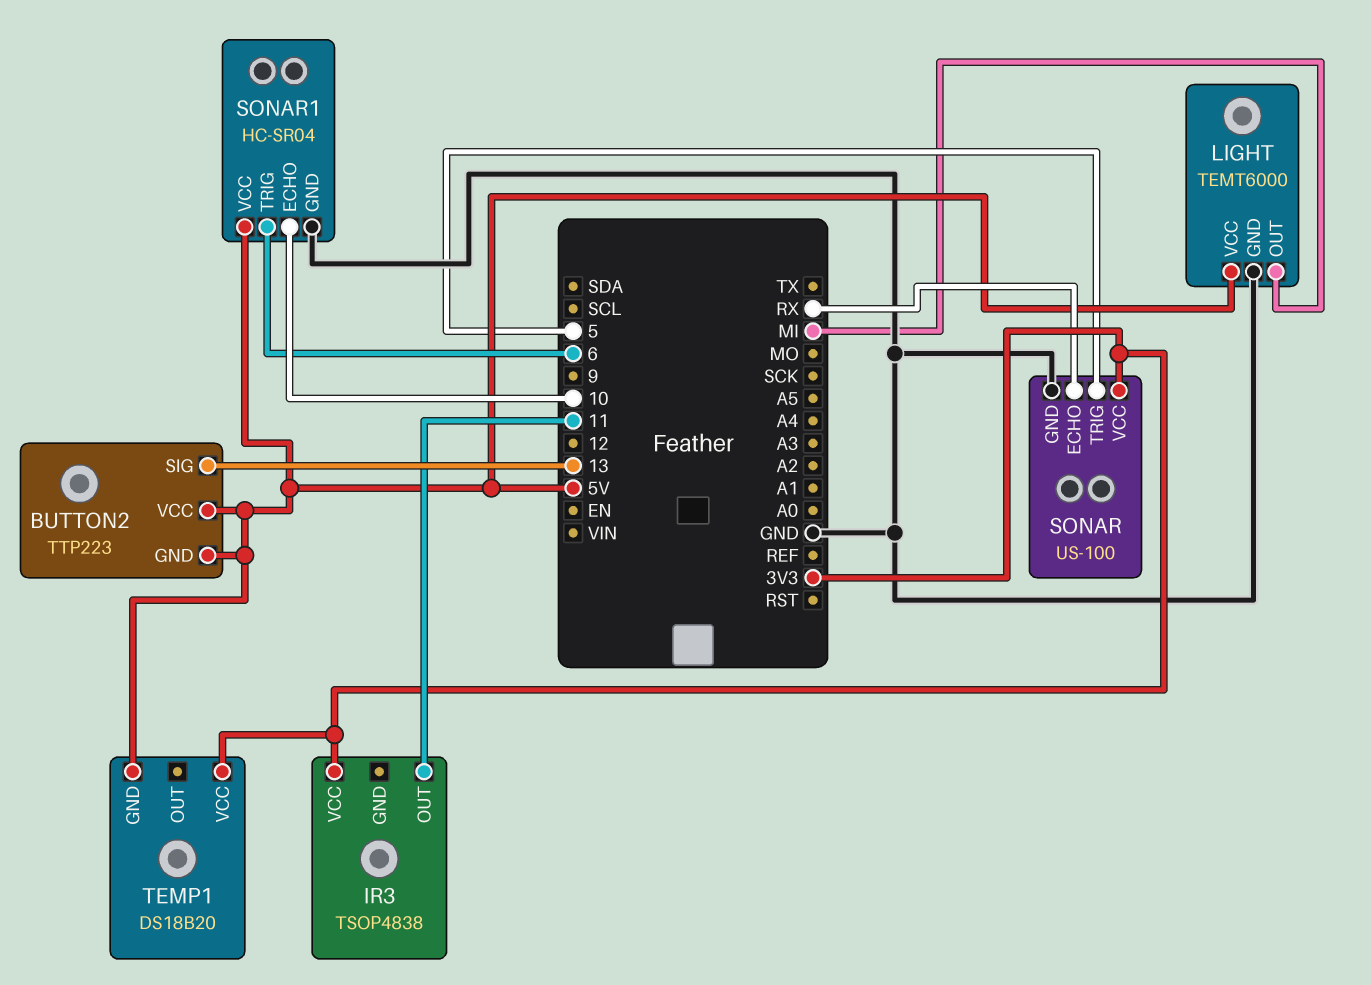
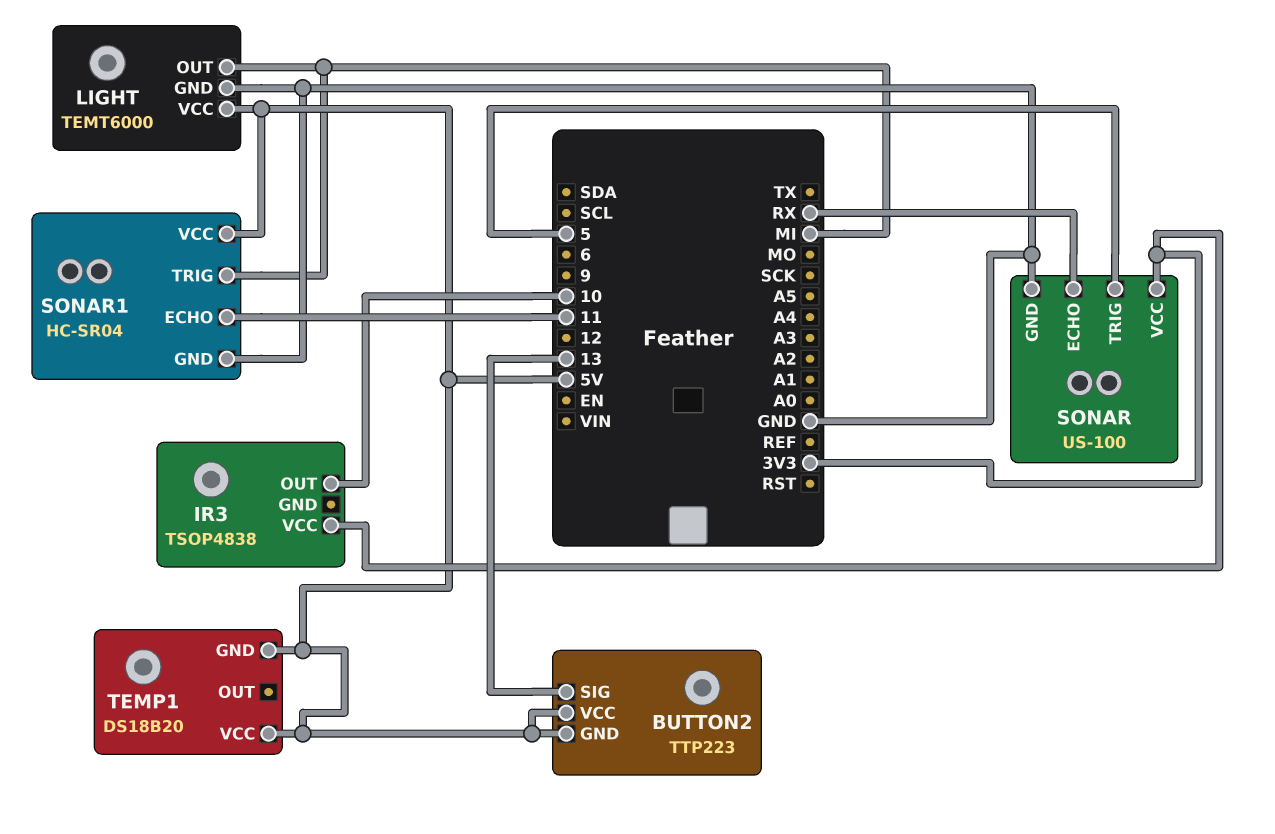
IR3 pin OUT: 11 -> 10
SONAR1 pin ECHO: 10 -> 11
SONAR1 pin TRIG: 6 -> MI
TEMP1 pin VCC: 3V3 -> 5V

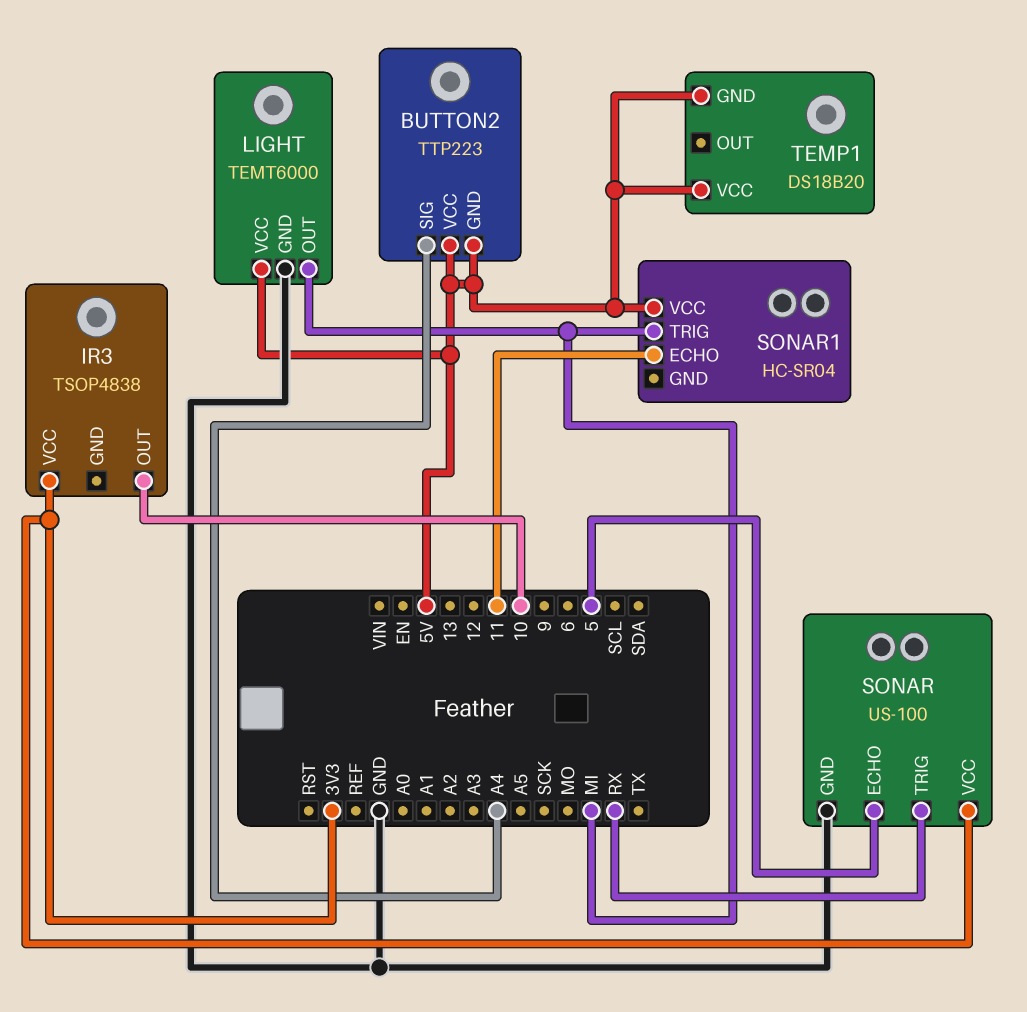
BUTTON2 pin SIG: 13 -> A4
SONAR pin ECHO: RX -> 5
SONAR pin TRIG: 5 -> RX
SONAR1 pin GND: GND -> none

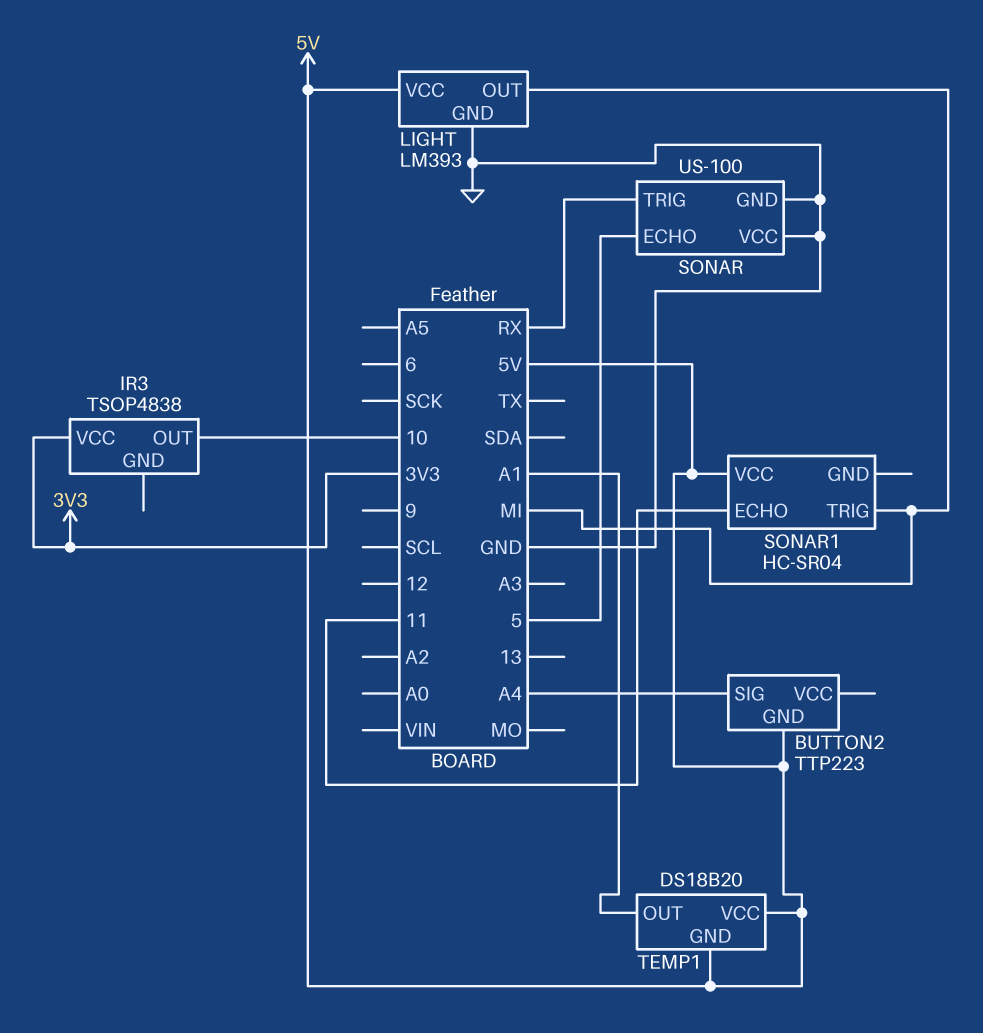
BUTTON2 pin VCC: 5V -> none
LIGHT: TEMT6000 -> LM393
SONAR pin VCC: 3V3 -> GND
TEMP1 pin OUT: none -> A1

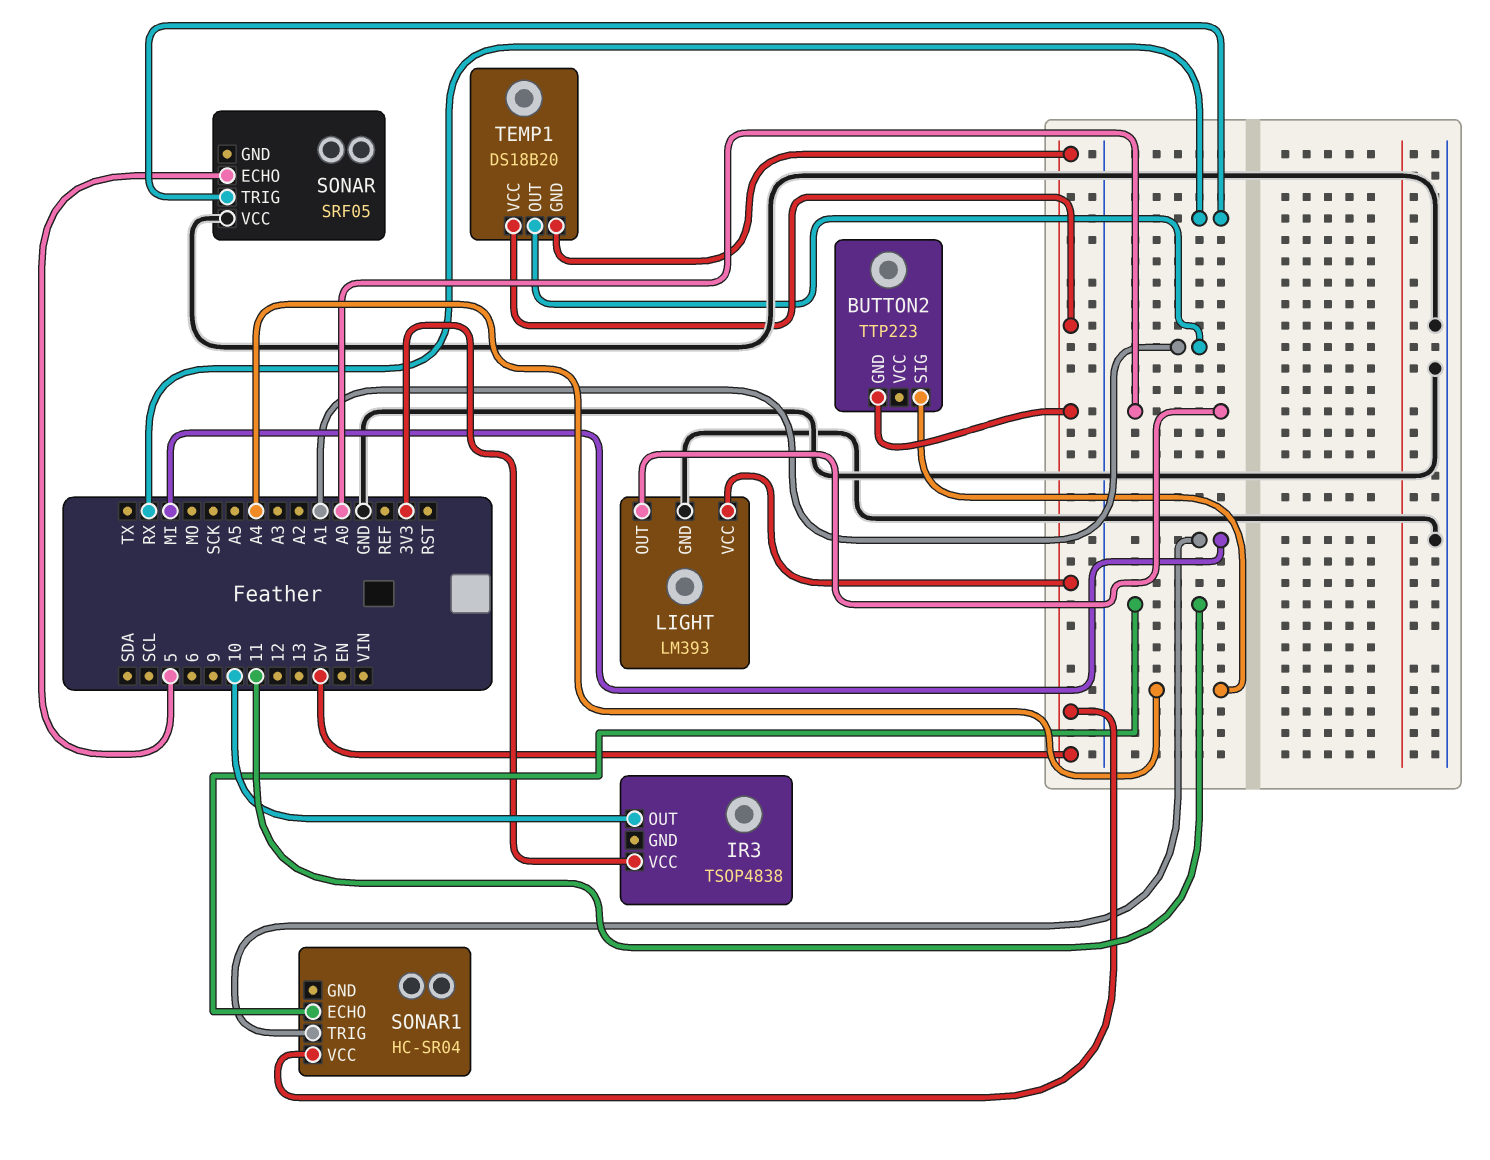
LIGHT pin OUT: MI -> A0
SONAR: US-100 -> SRF05
SONAR pin GND: GND -> none

